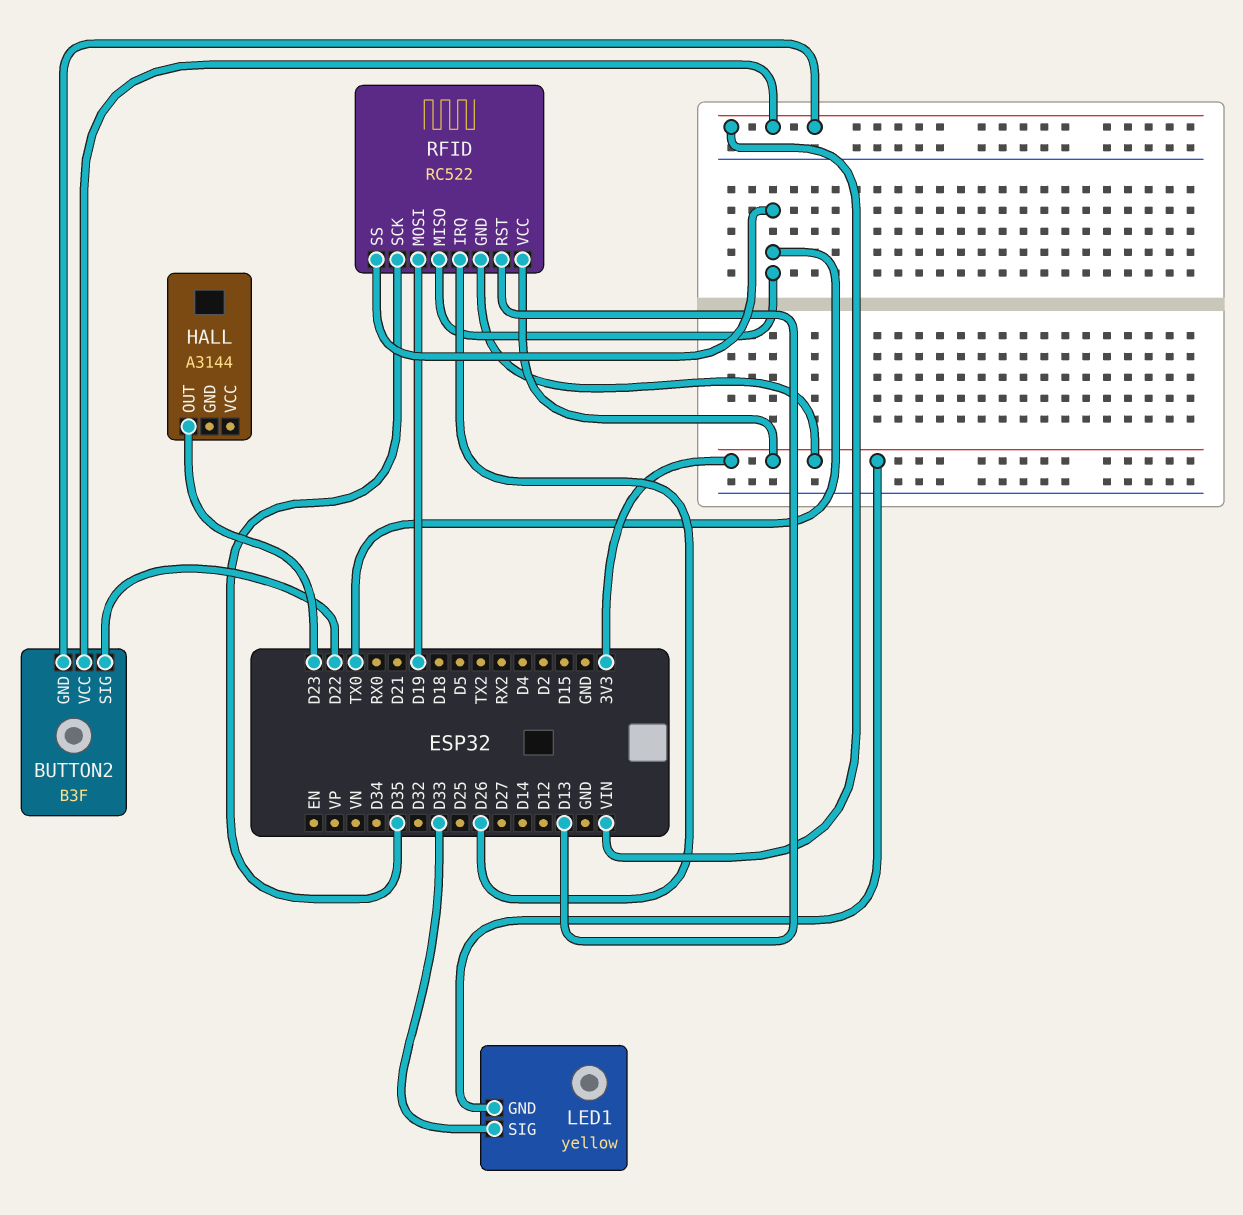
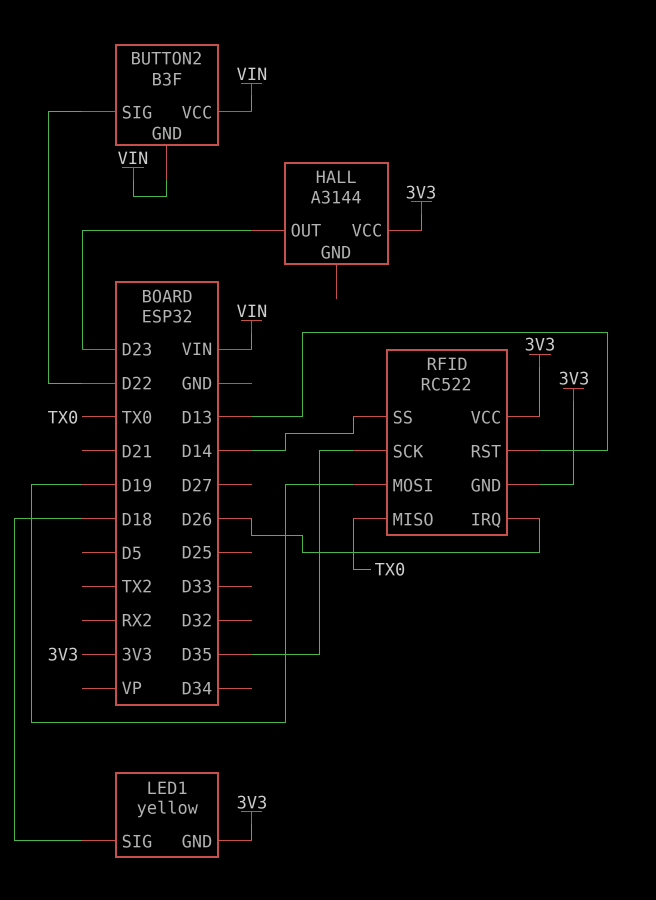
HALL pin VCC: none -> 3V3
LED1 pin SIG: D33 -> D18
RFID pin SS: TX0 -> D14

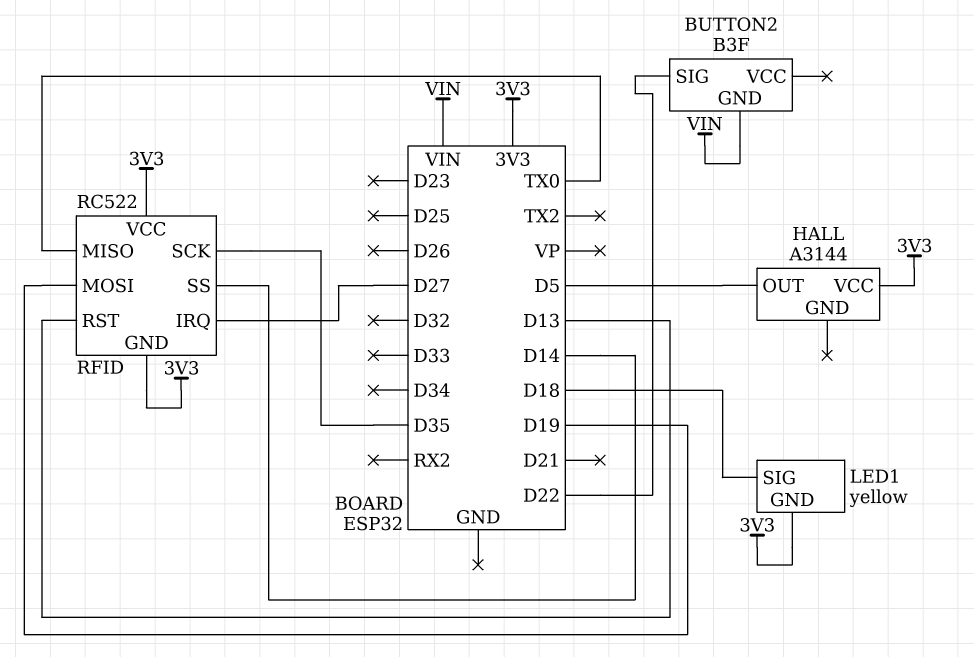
BUTTON2 pin VCC: VIN -> none
HALL pin OUT: D23 -> D5
RFID pin IRQ: D26 -> D27

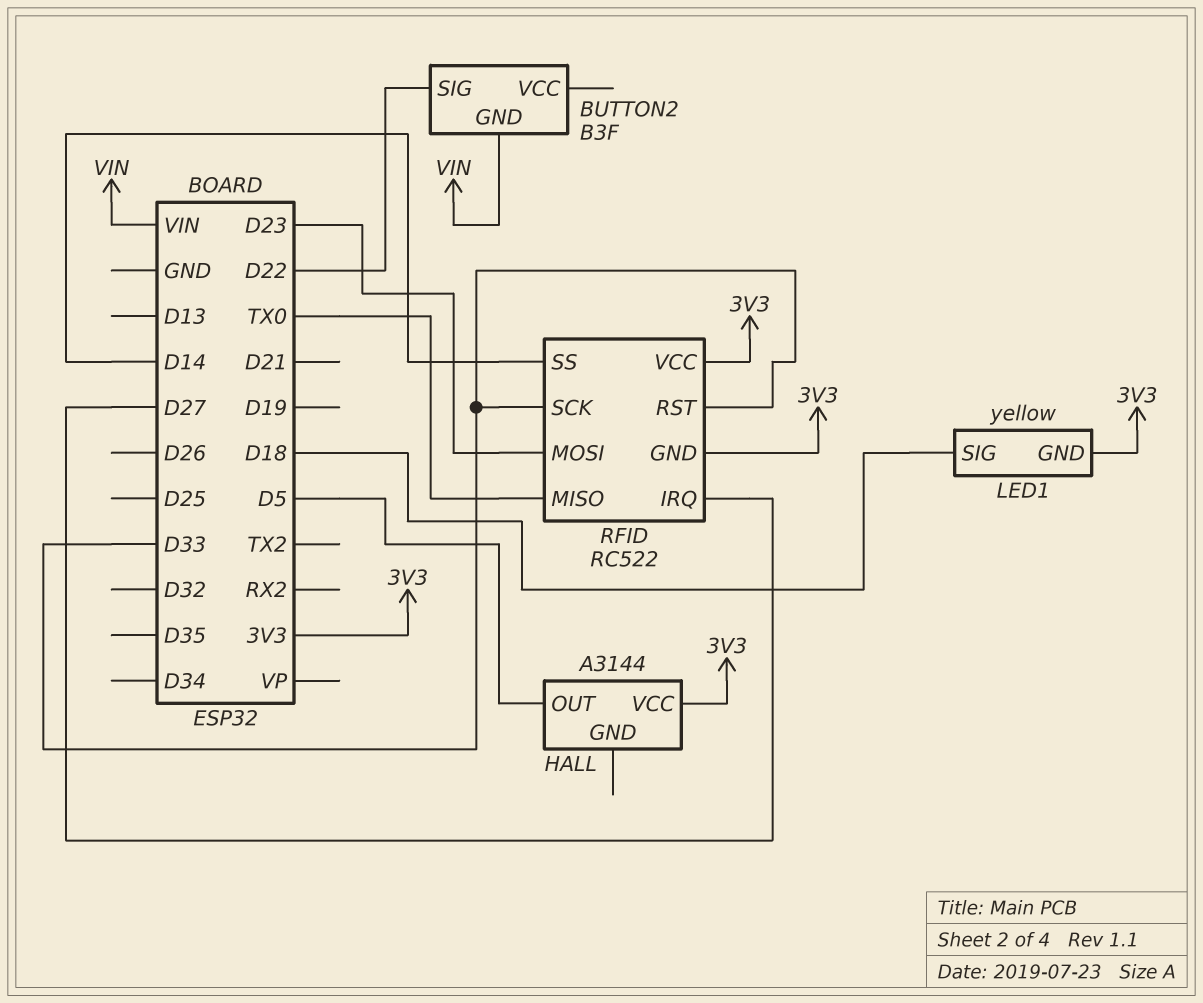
RFID pin MOSI: D19 -> D23
RFID pin RST: D13 -> D33
RFID pin SCK: D35 -> D33

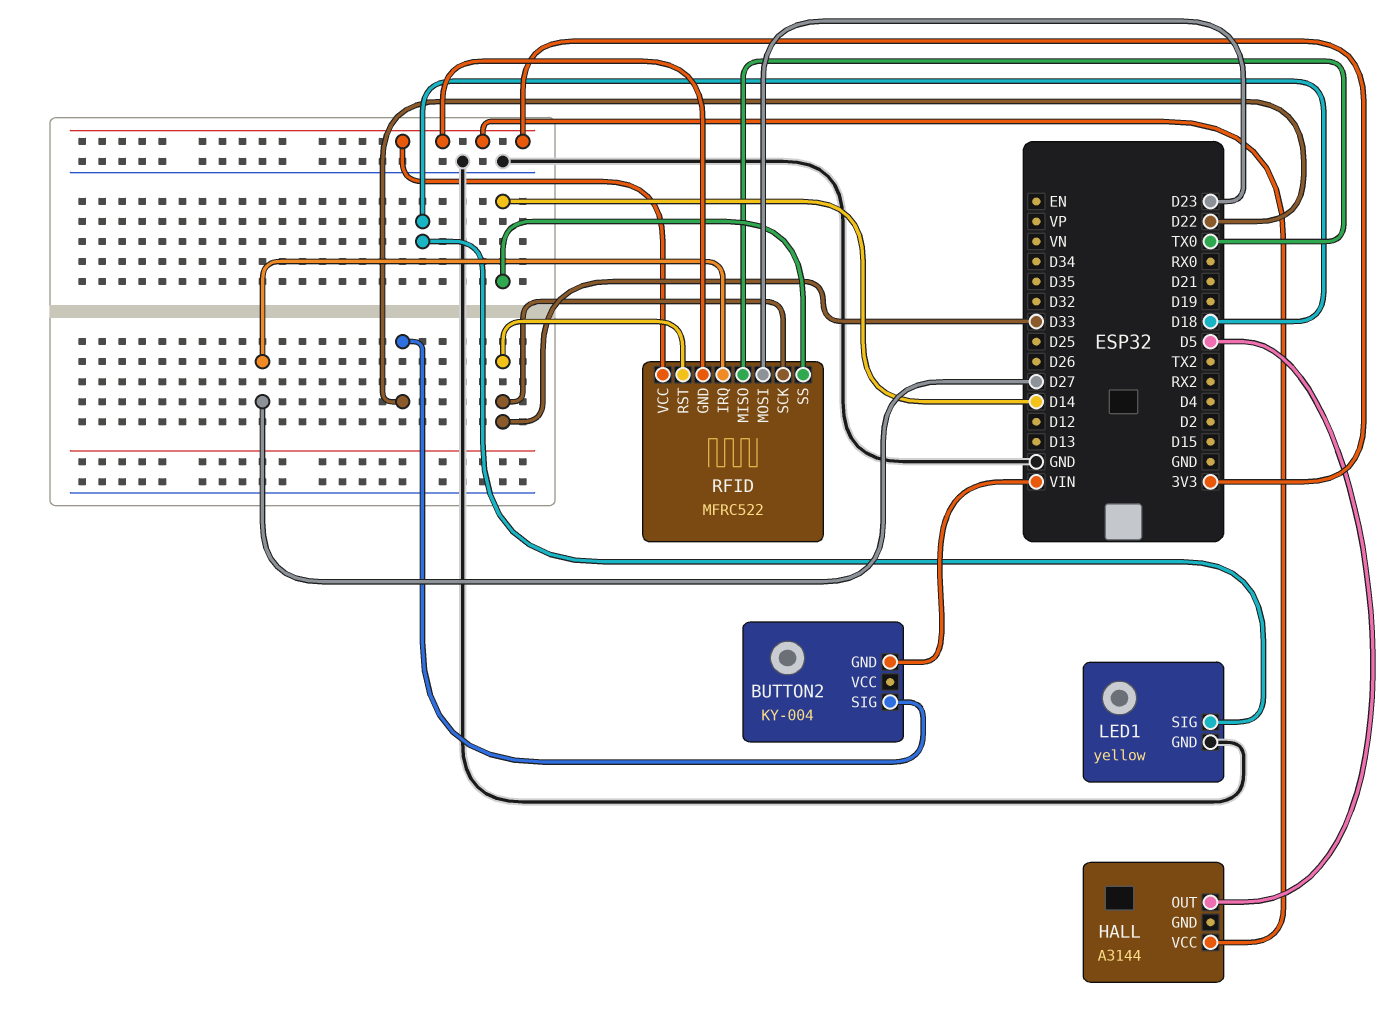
BUTTON2: B3F -> KY-004
LED1 pin GND: 3V3 -> GND
RFID: RC522 -> MFRC522

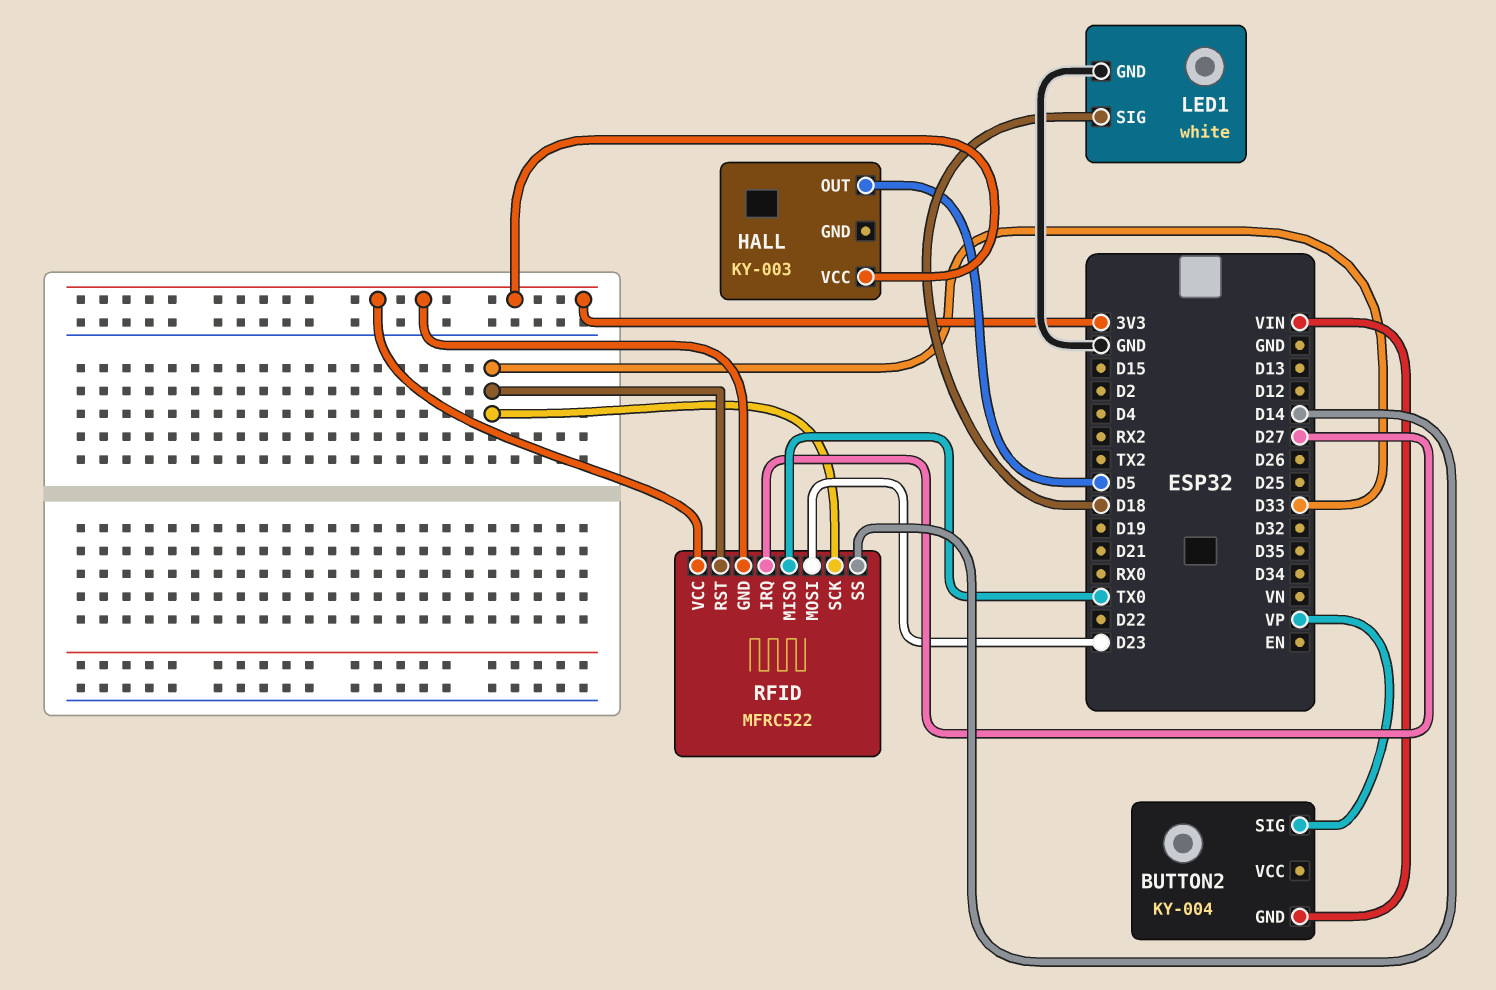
BUTTON2 pin SIG: D22 -> VP
HALL: A3144 -> KY-003
LED1: yellow -> white

